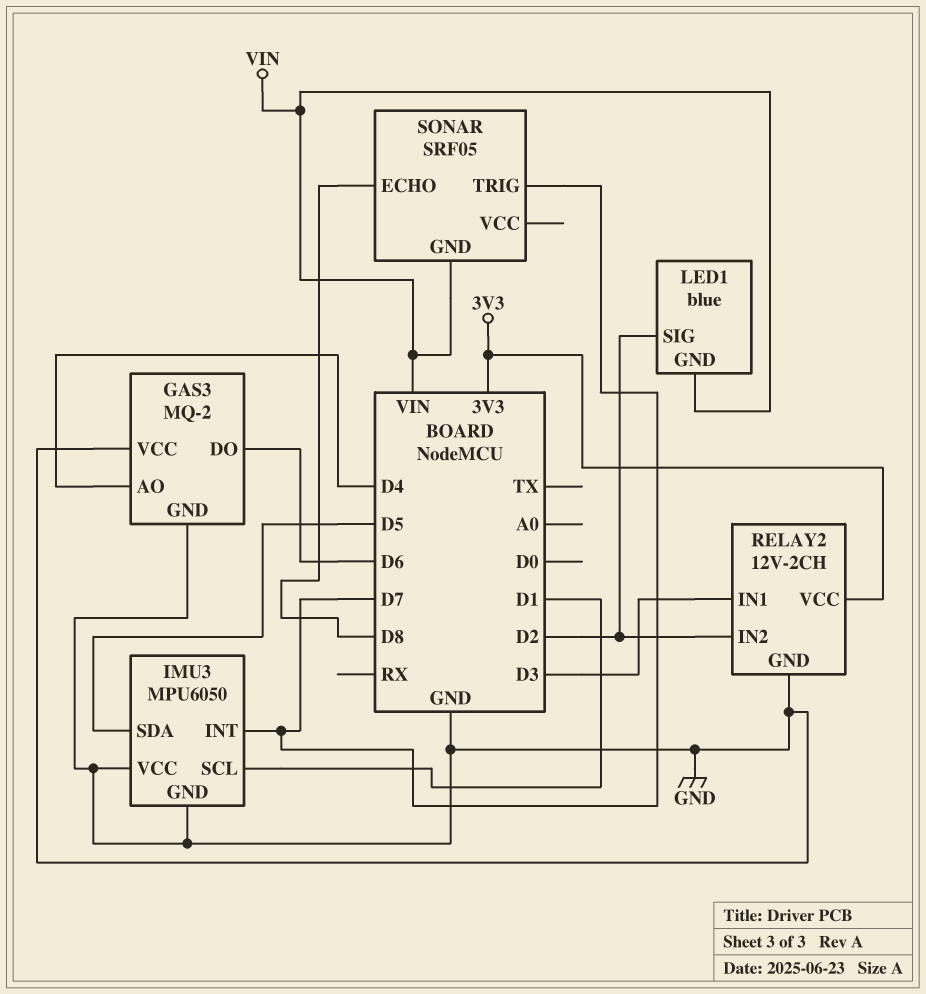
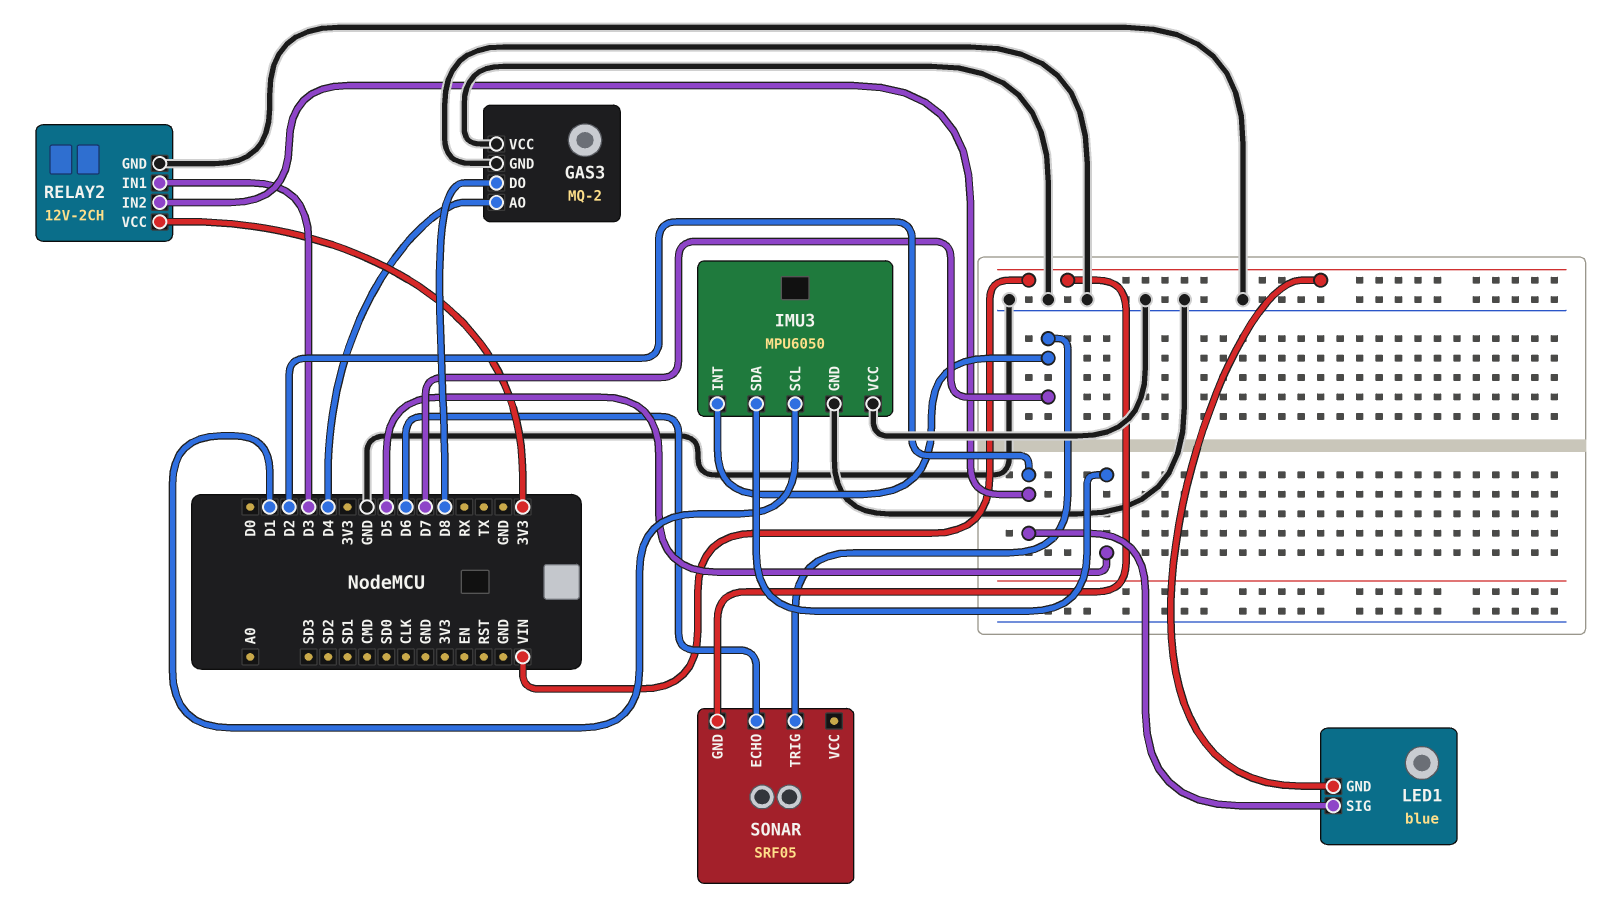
GAS3 pin DO: D6 -> D8
SONAR pin ECHO: D8 -> D6

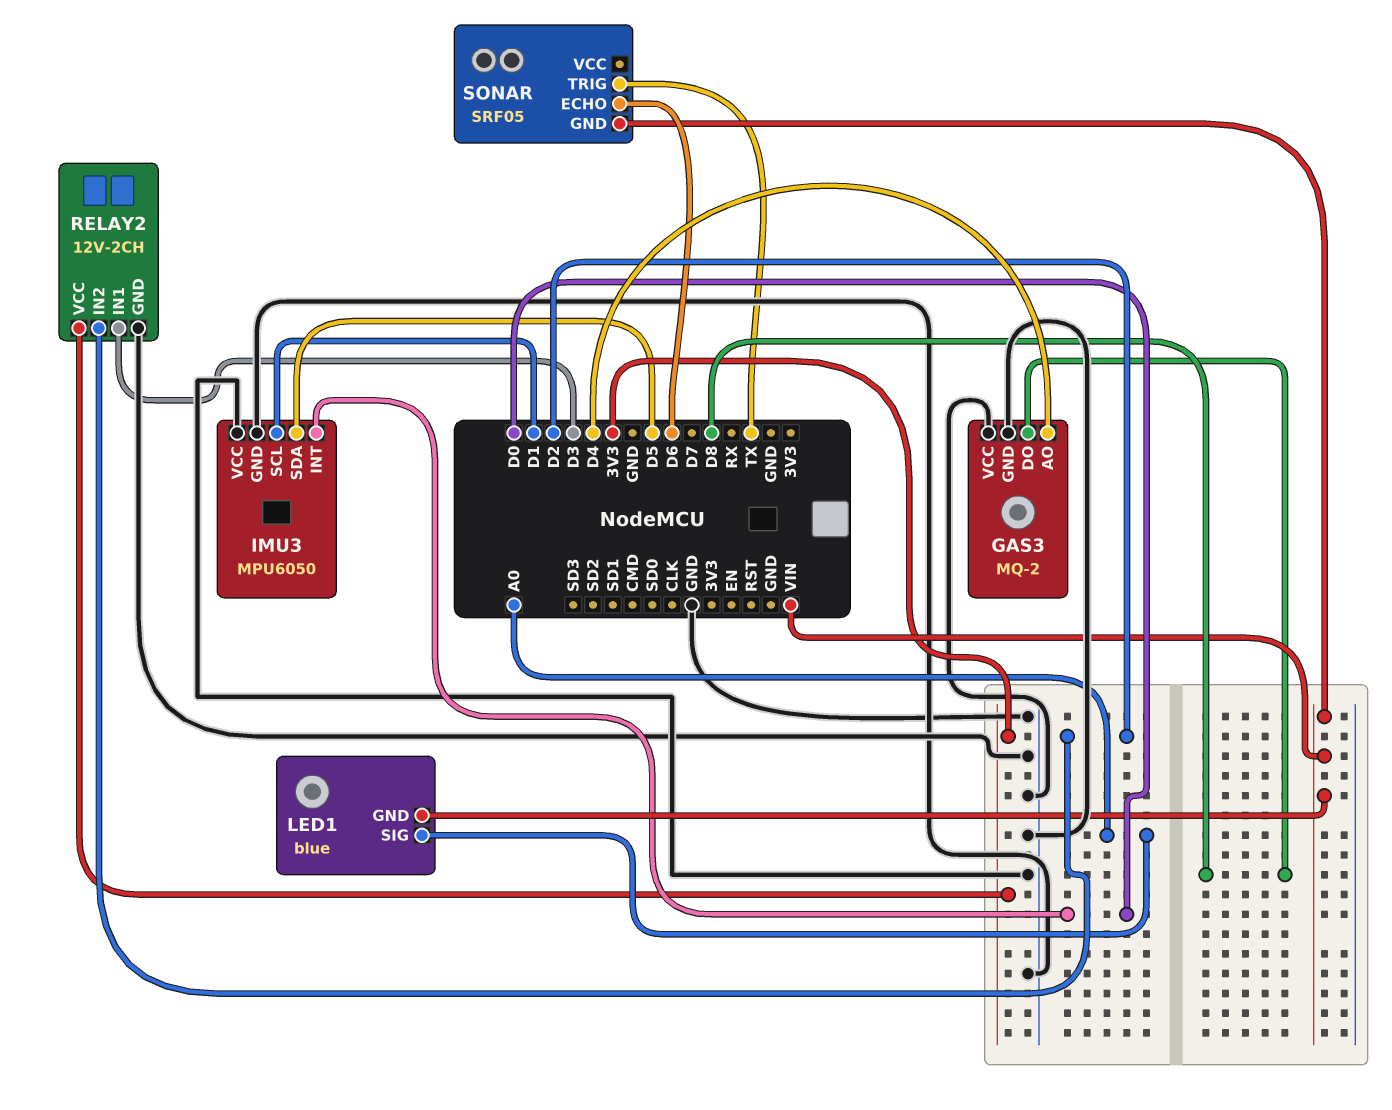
IMU3 pin INT: D7 -> D0
LED1 pin SIG: D2 -> A0
SONAR pin TRIG: D7 -> TX

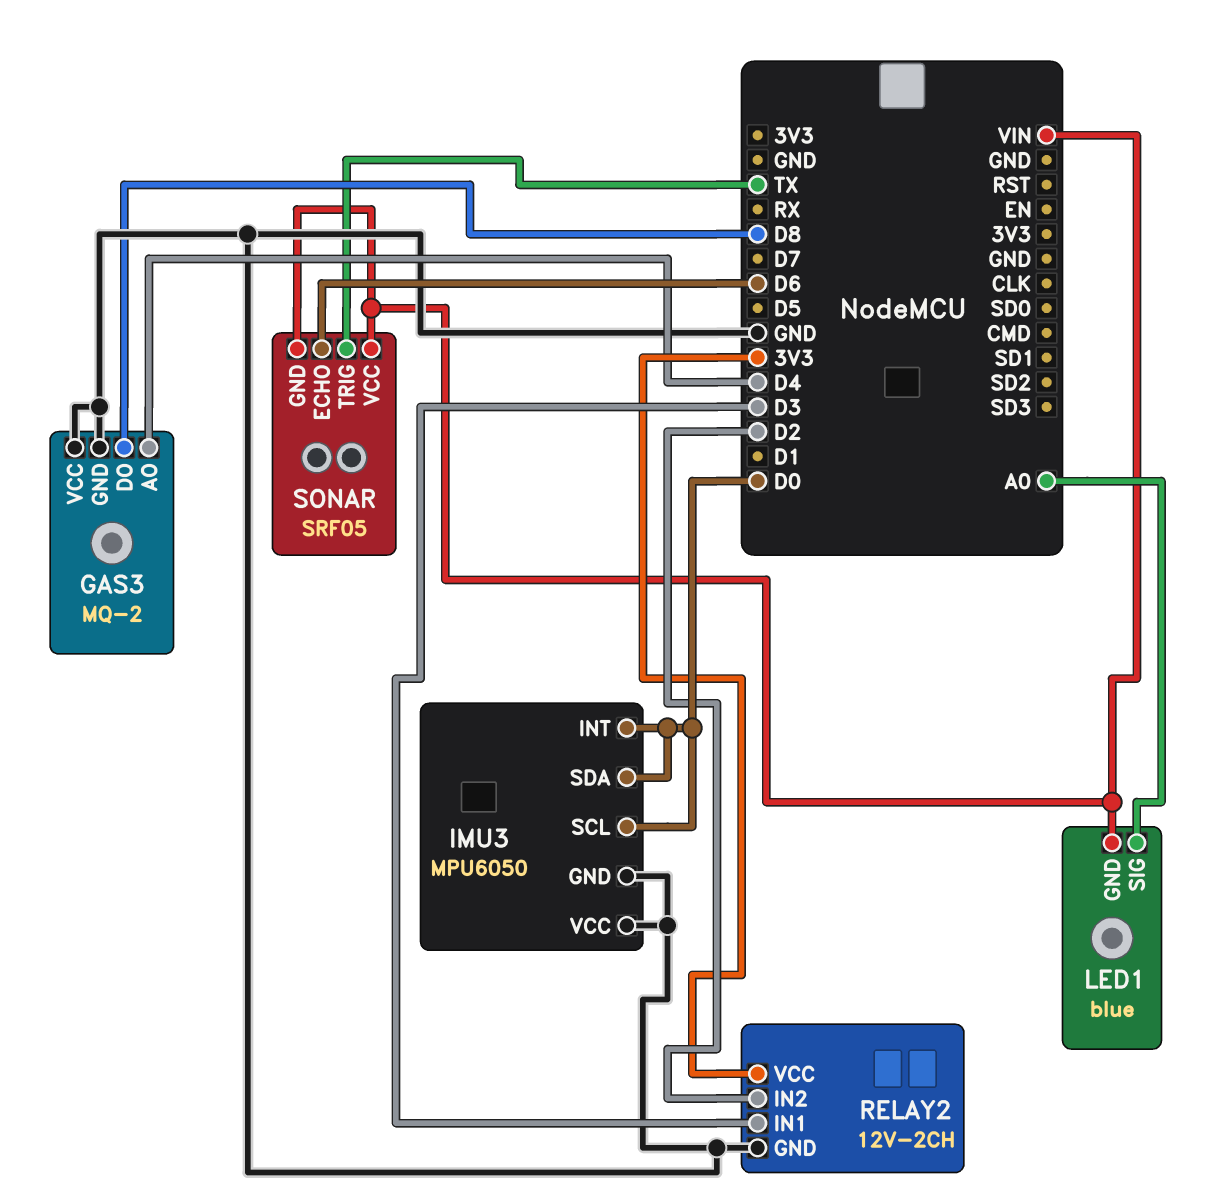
IMU3 pin SCL: D1 -> D0
IMU3 pin SDA: D5 -> D0
SONAR pin VCC: none -> VIN

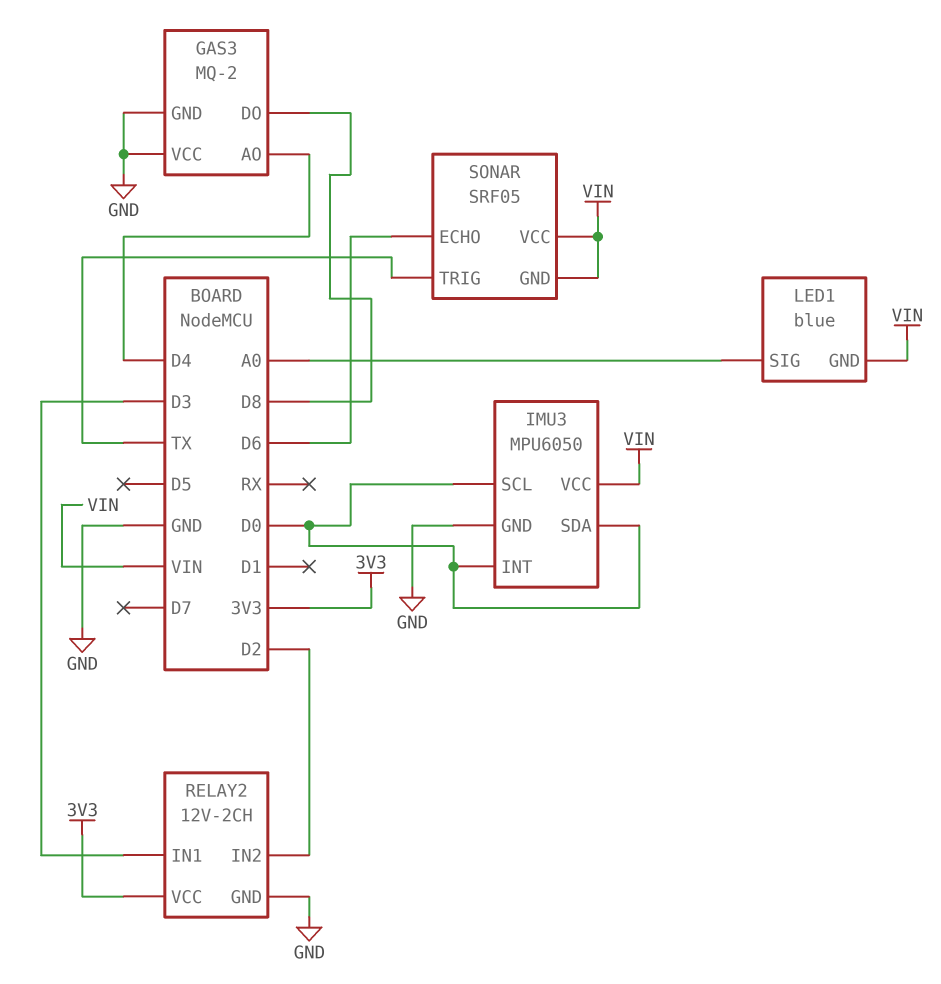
IMU3 pin VCC: GND -> VIN

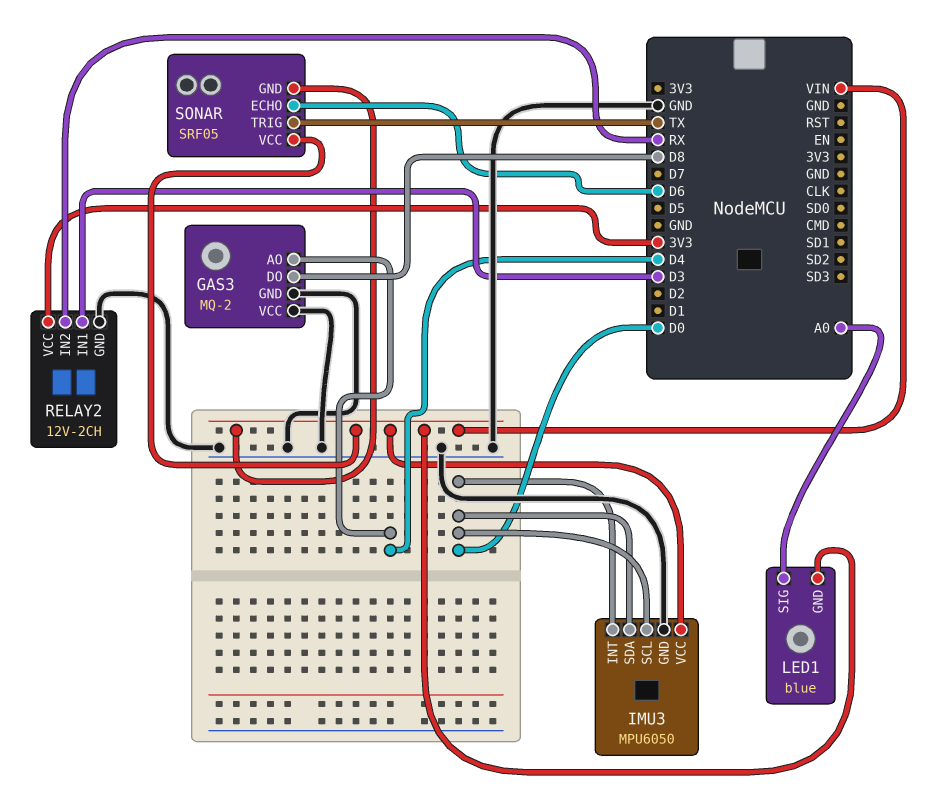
RELAY2 pin IN2: D2 -> RX

